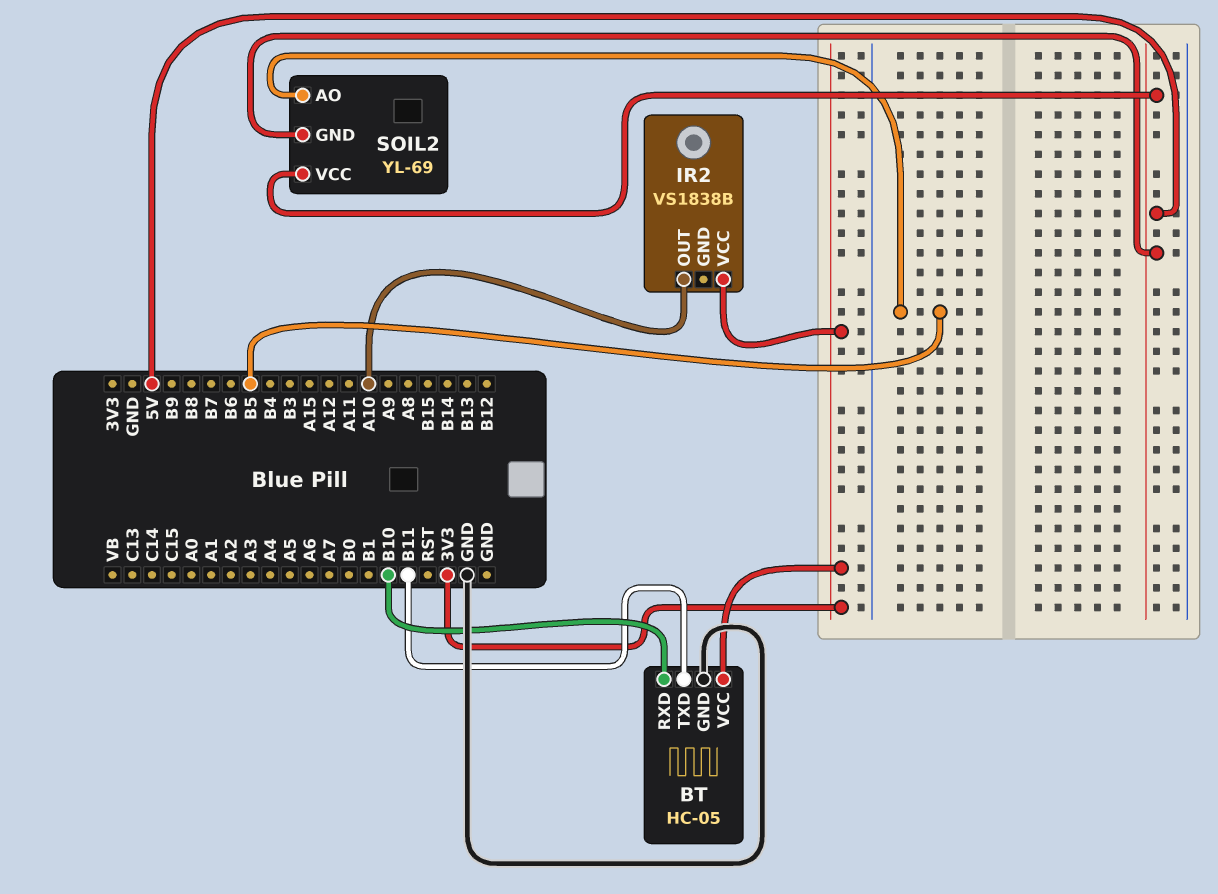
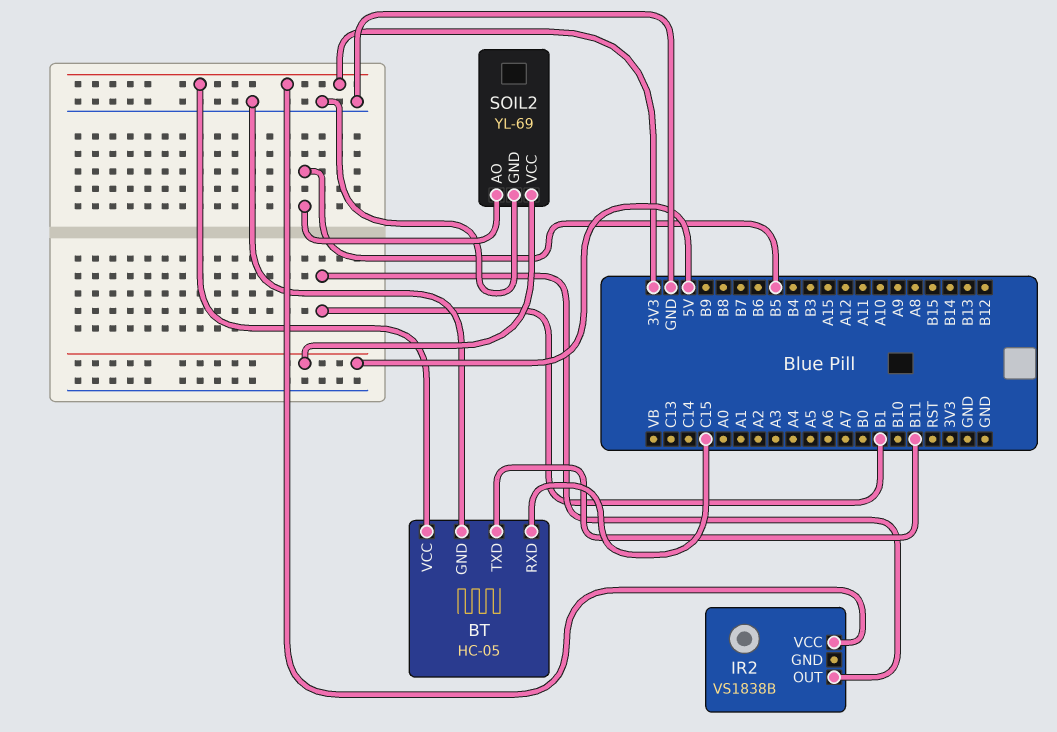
BT pin RXD: B10 -> C15
IR2 pin OUT: A10 -> B1
SOIL2 pin GND: 5V -> GND

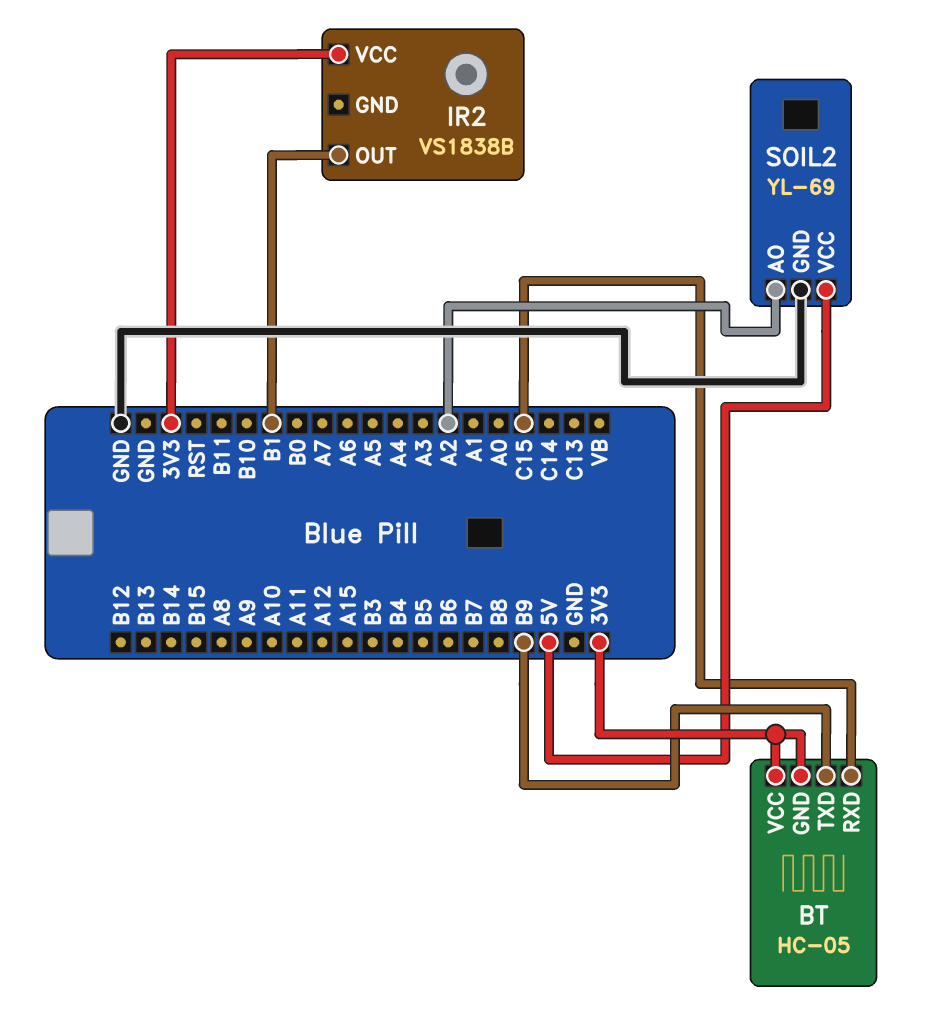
BT pin GND: GND -> 3V3
BT pin TXD: B11 -> B9
SOIL2 pin AO: B5 -> A2

